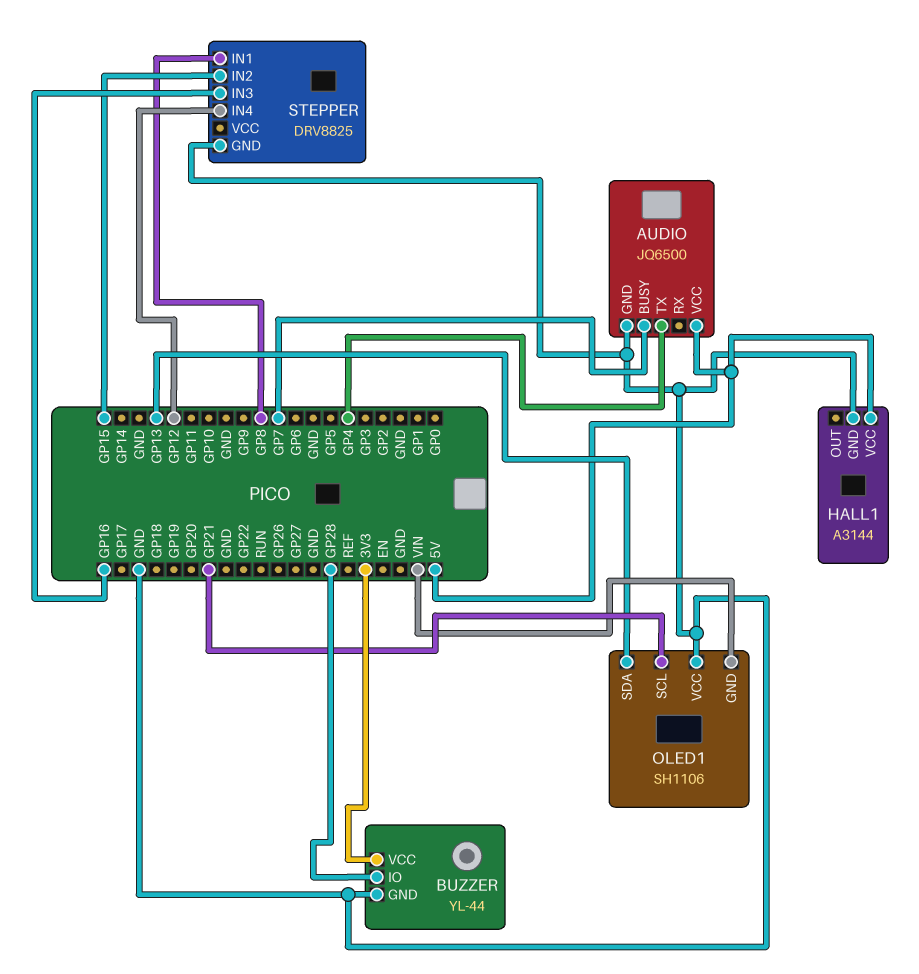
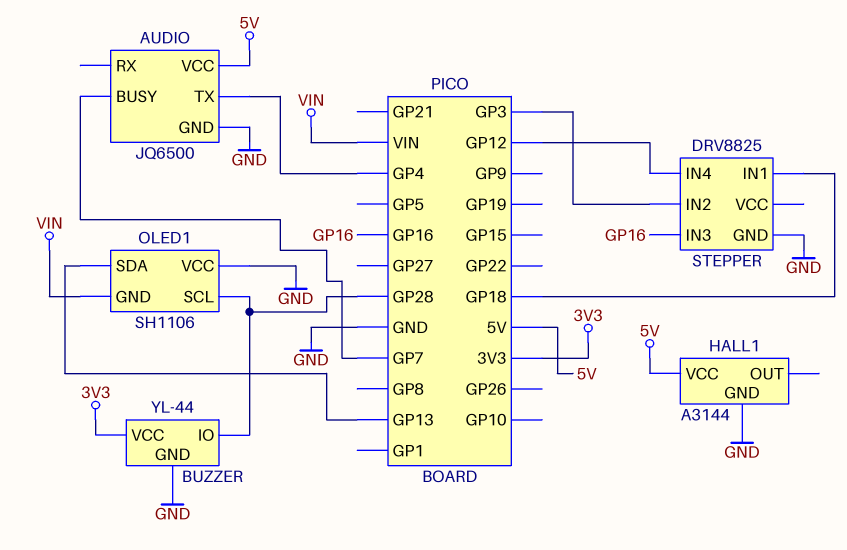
OLED1 pin SCL: GP21 -> GP28
STEPPER pin IN1: GP8 -> GP18
STEPPER pin IN2: GP15 -> GP3

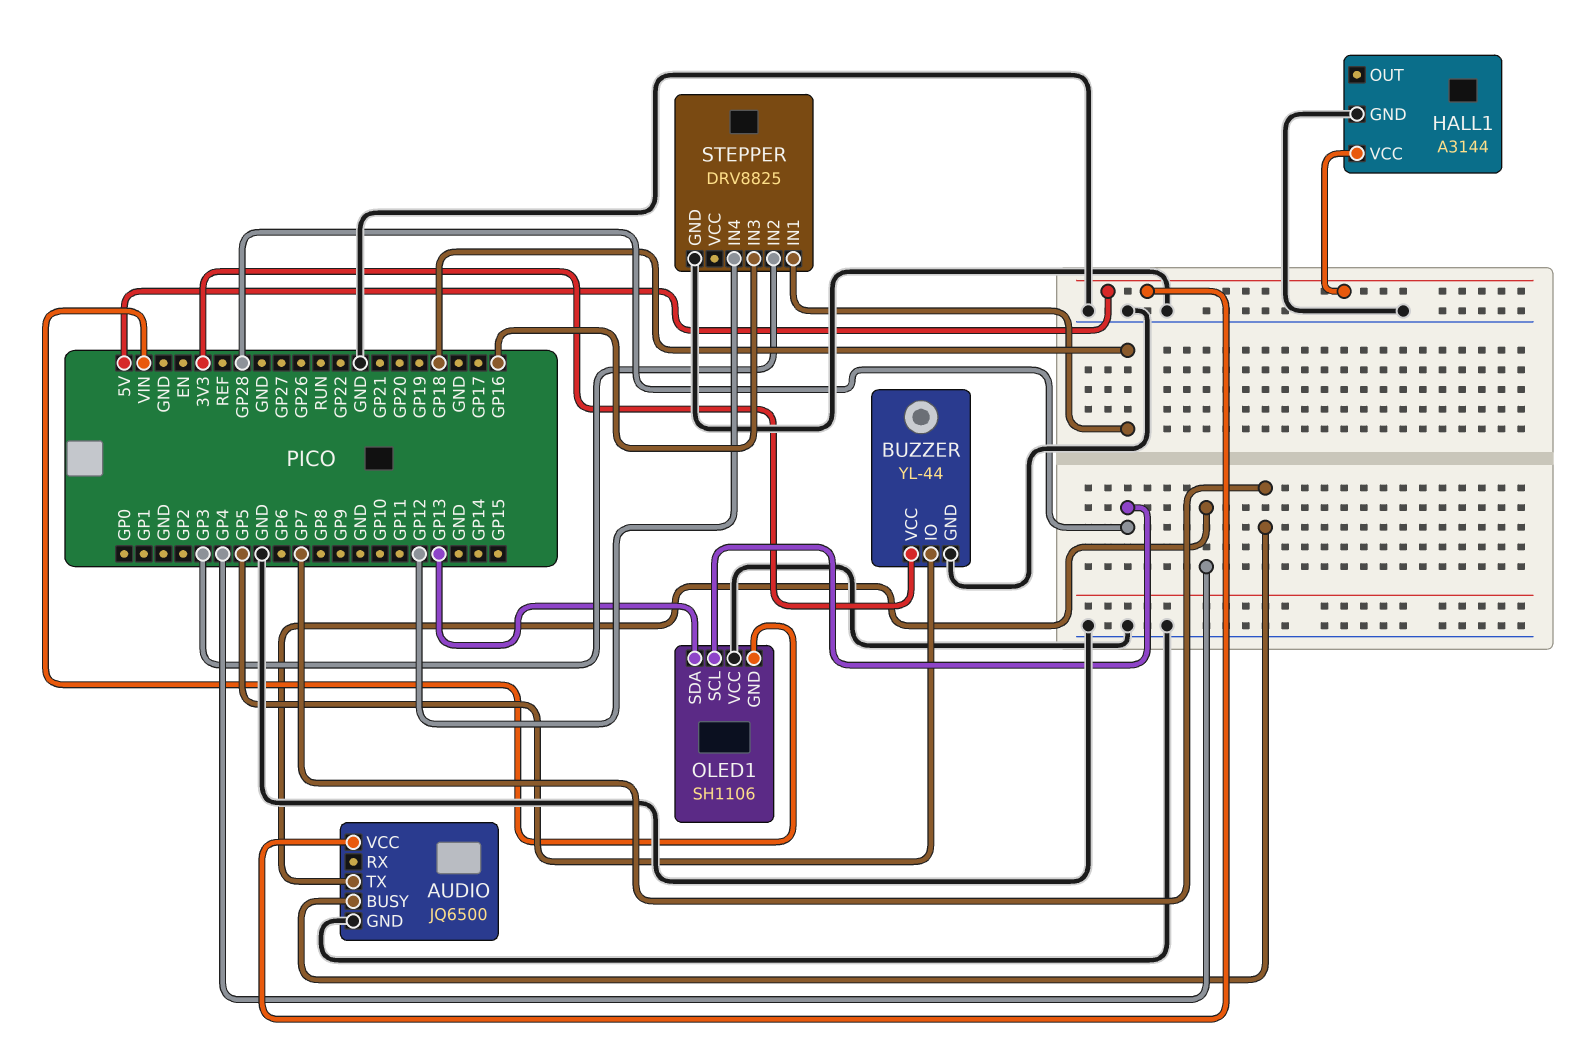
BUZZER pin IO: GP28 -> GP5

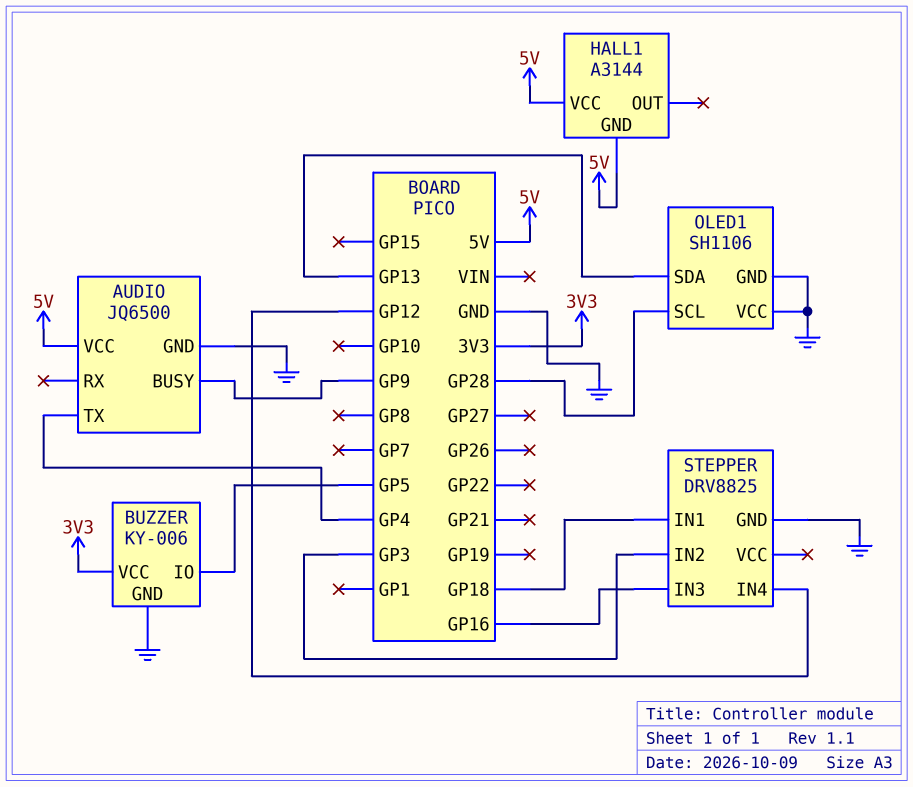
AUDIO pin BUSY: GP7 -> GP9
BUZZER: YL-44 -> KY-006
HALL1 pin GND: GND -> 5V
OLED1 pin GND: VIN -> GND

